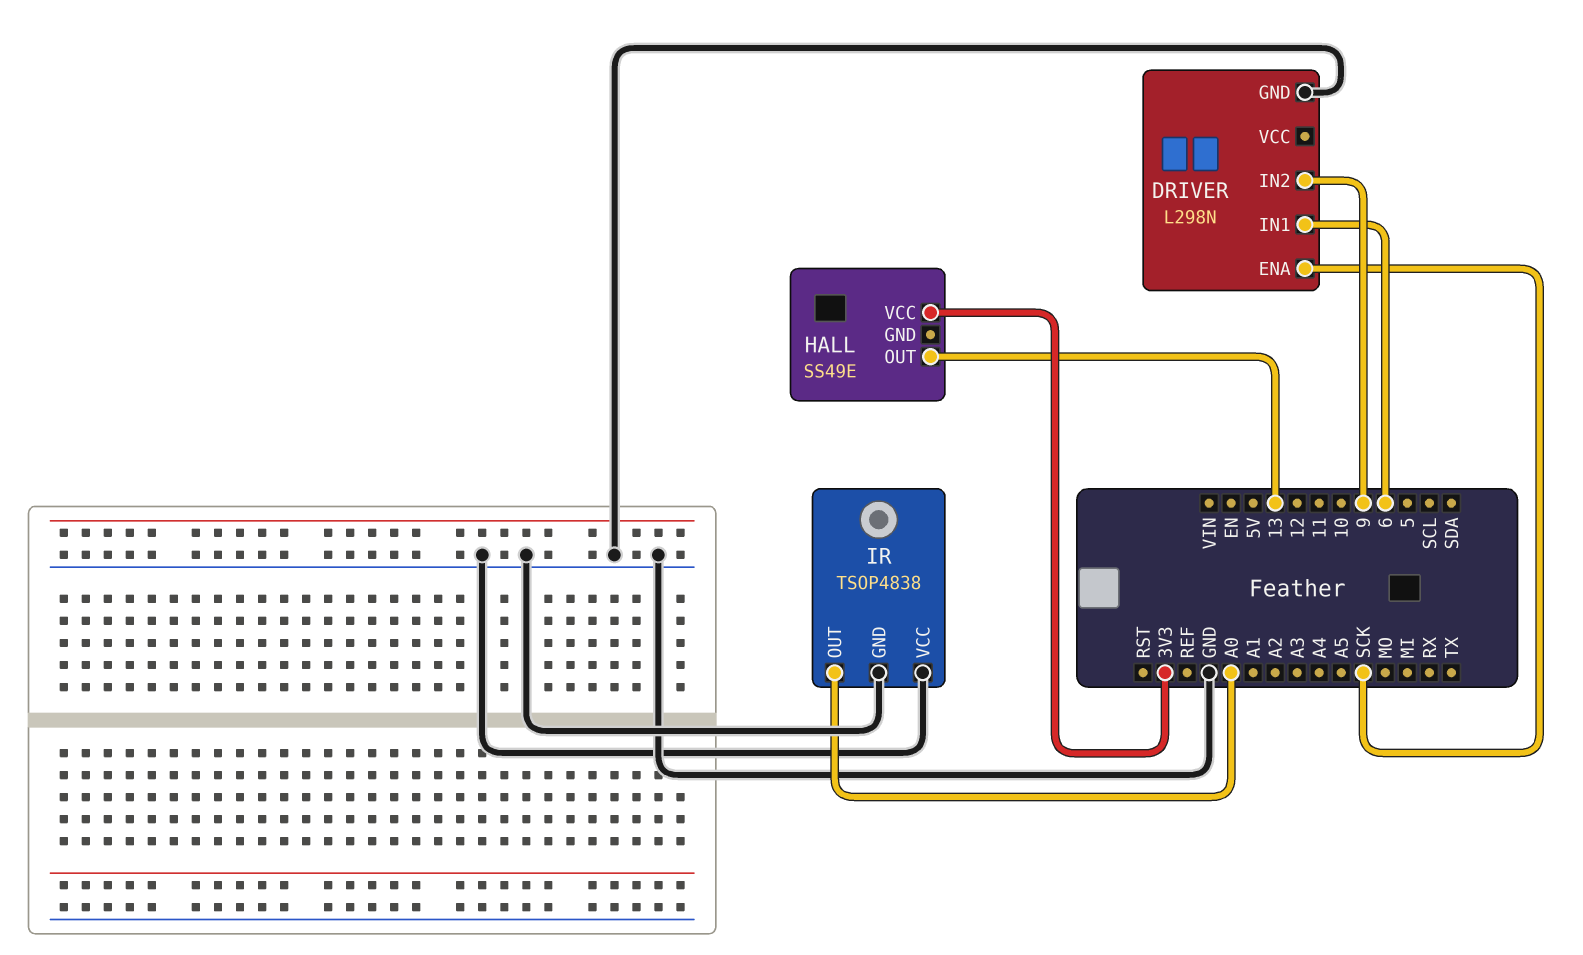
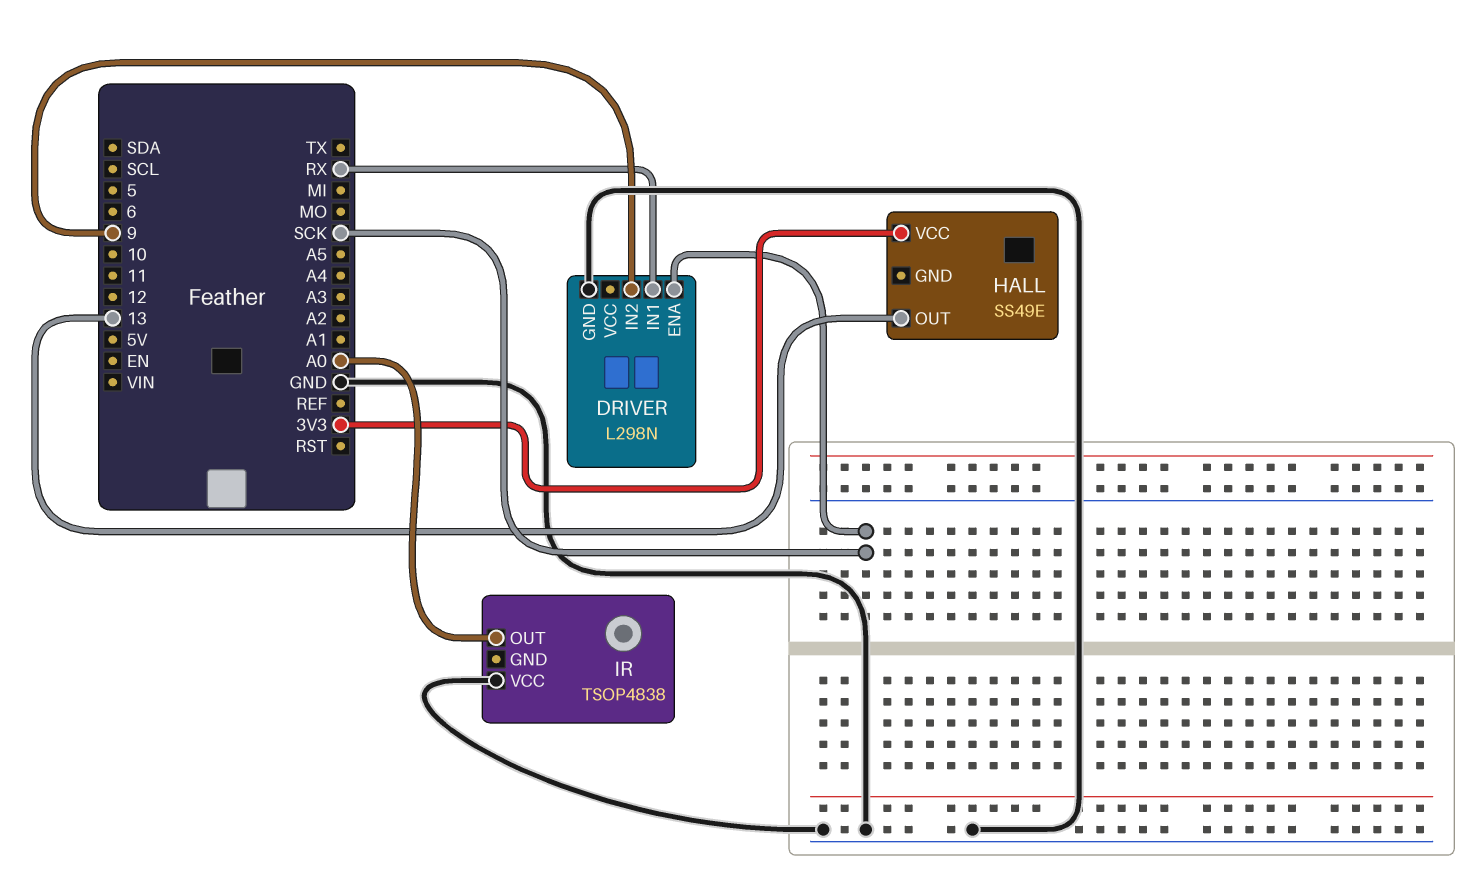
DRIVER pin IN1: 6 -> RX
IR pin GND: GND -> none

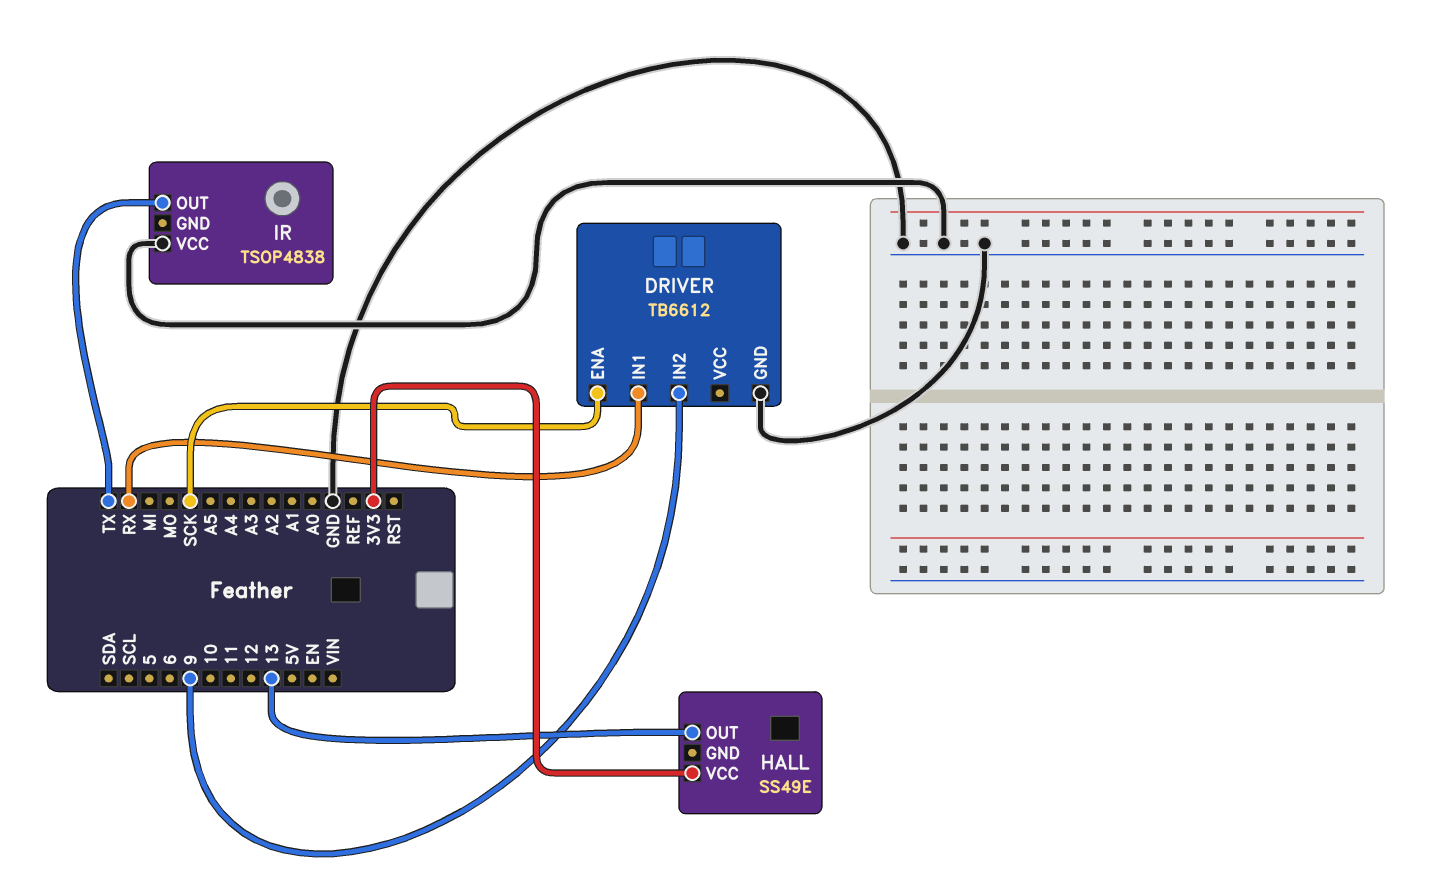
DRIVER: L298N -> TB6612
IR pin OUT: A0 -> TX

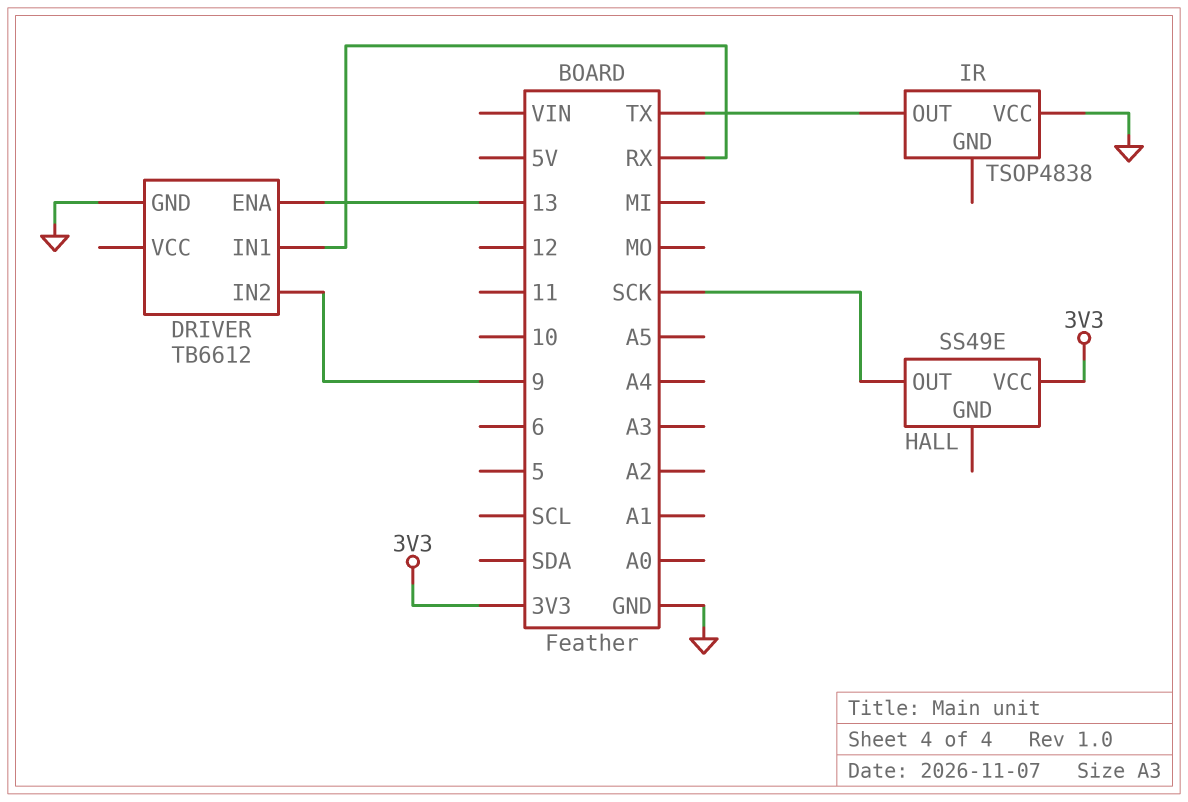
DRIVER pin ENA: SCK -> 13
HALL pin OUT: 13 -> SCK

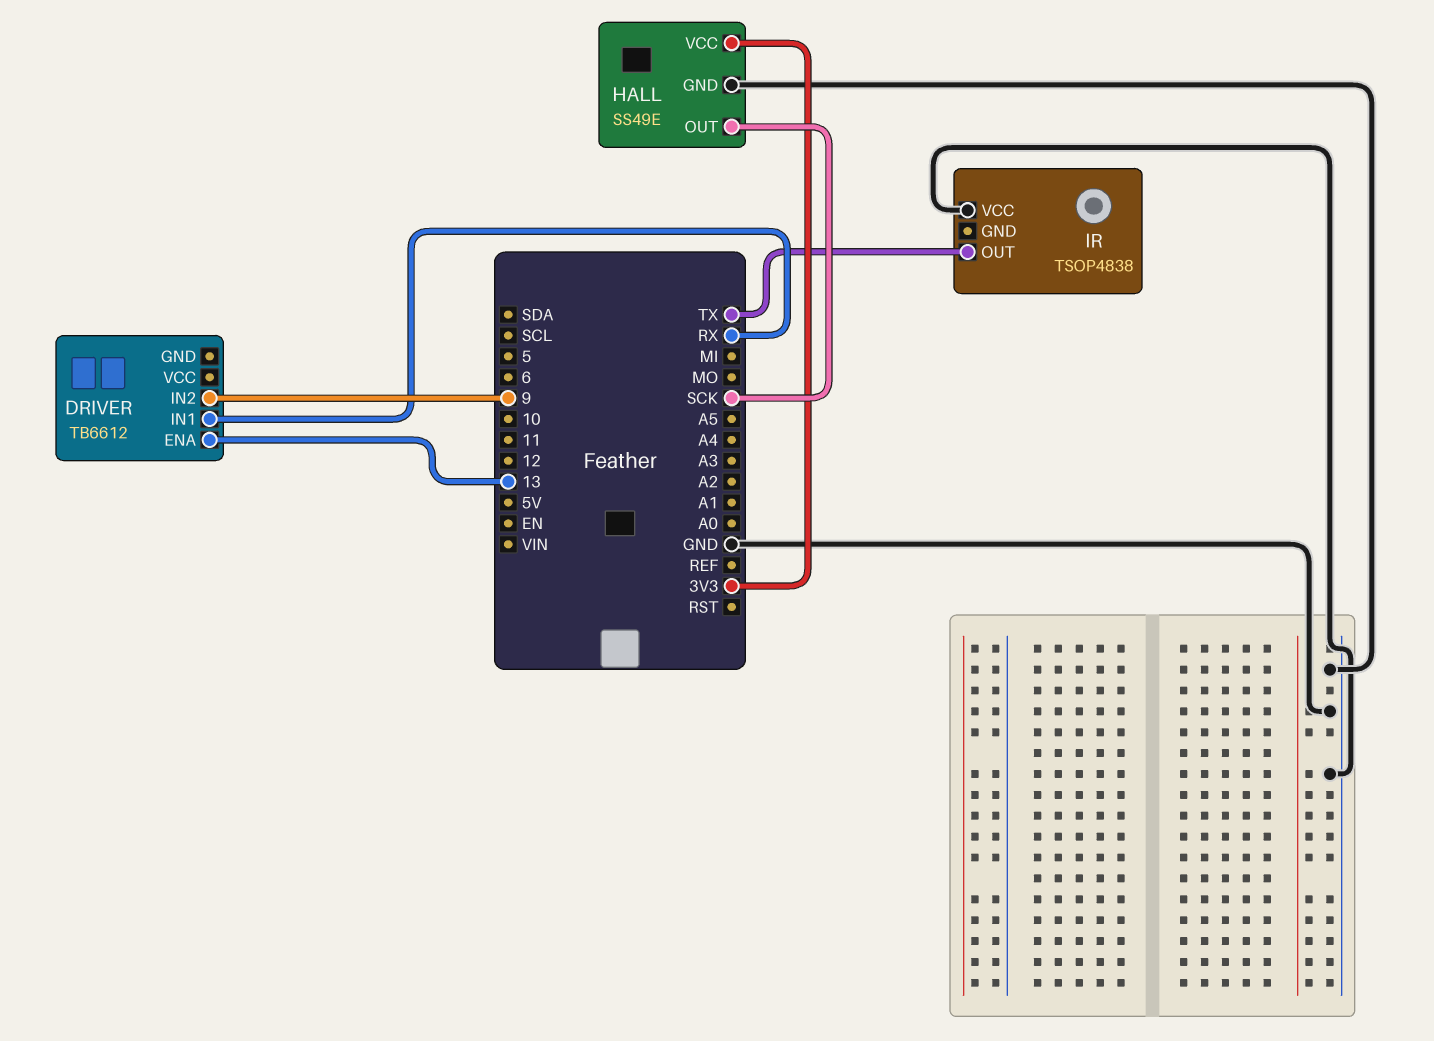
DRIVER pin GND: GND -> none
HALL pin GND: none -> GND

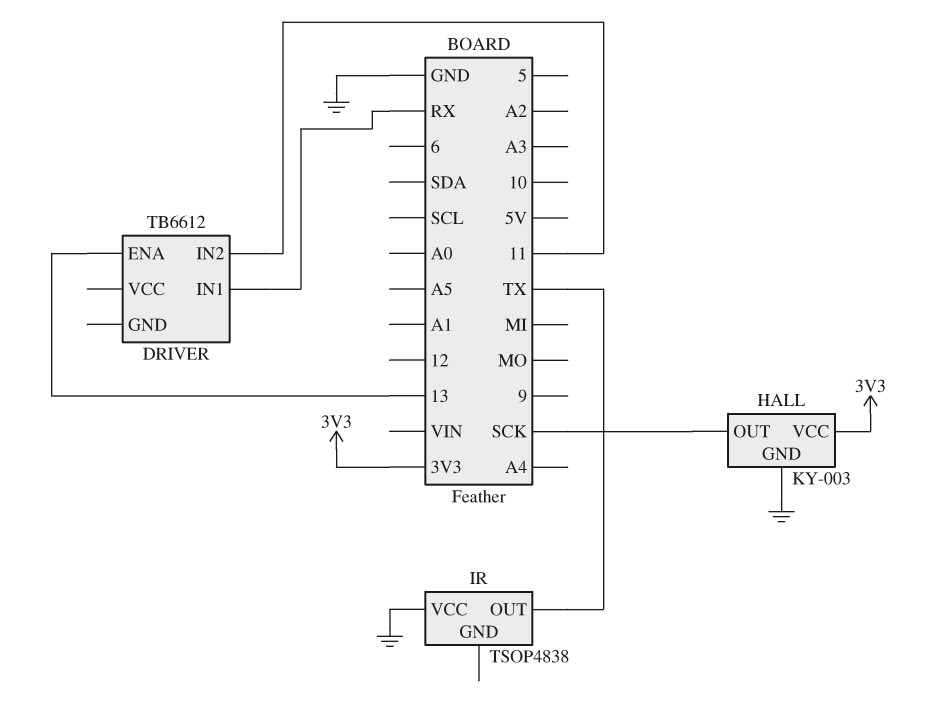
DRIVER pin IN2: 9 -> 11
HALL: SS49E -> KY-003

